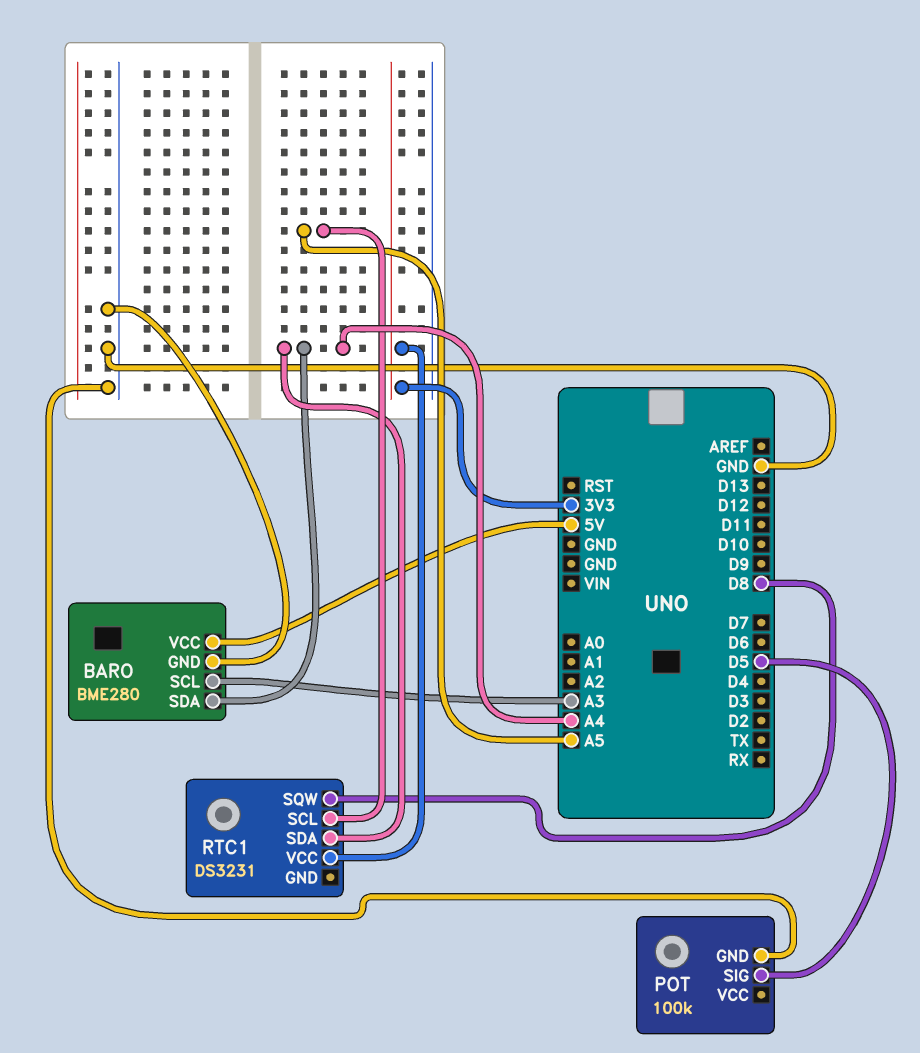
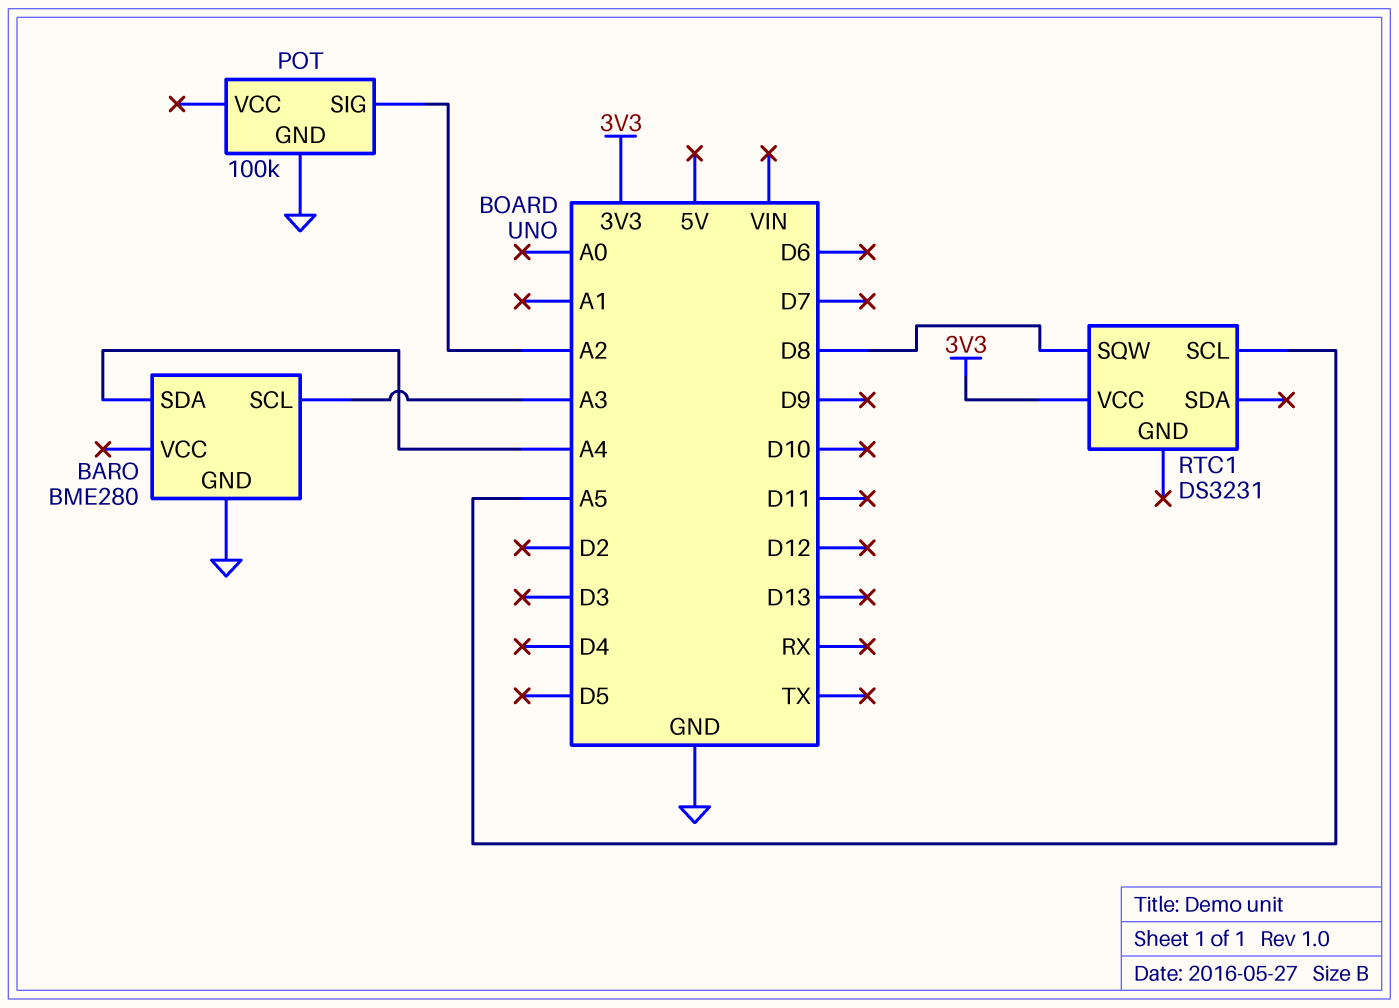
BARO pin VCC: 5V -> none
POT pin SIG: D5 -> A2
RTC1 pin SDA: A4 -> none

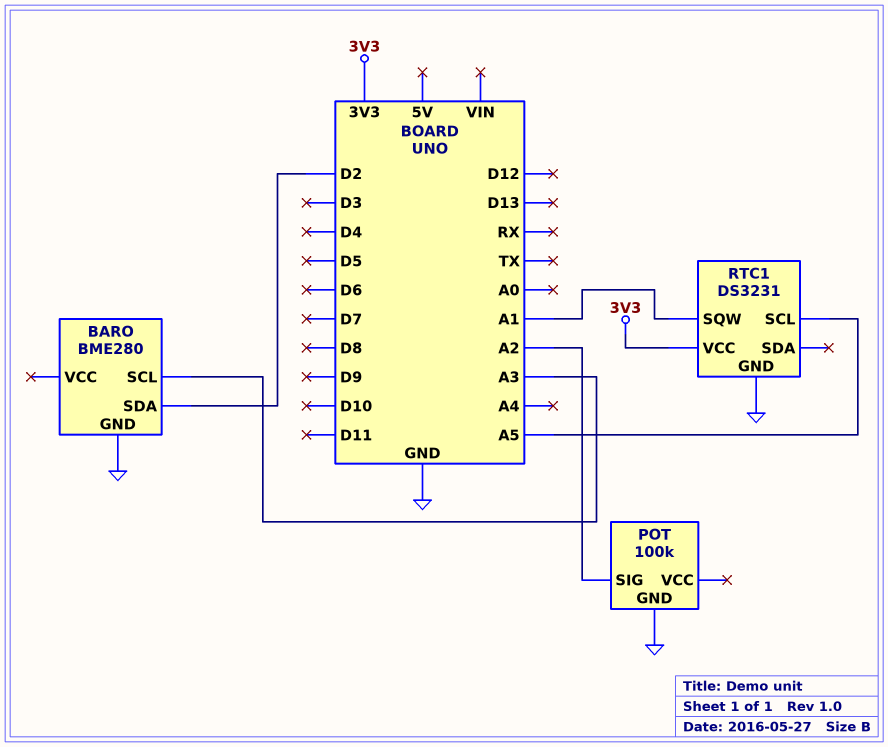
BARO pin SDA: A4 -> D2
RTC1 pin GND: none -> GND
RTC1 pin SQW: D8 -> A1

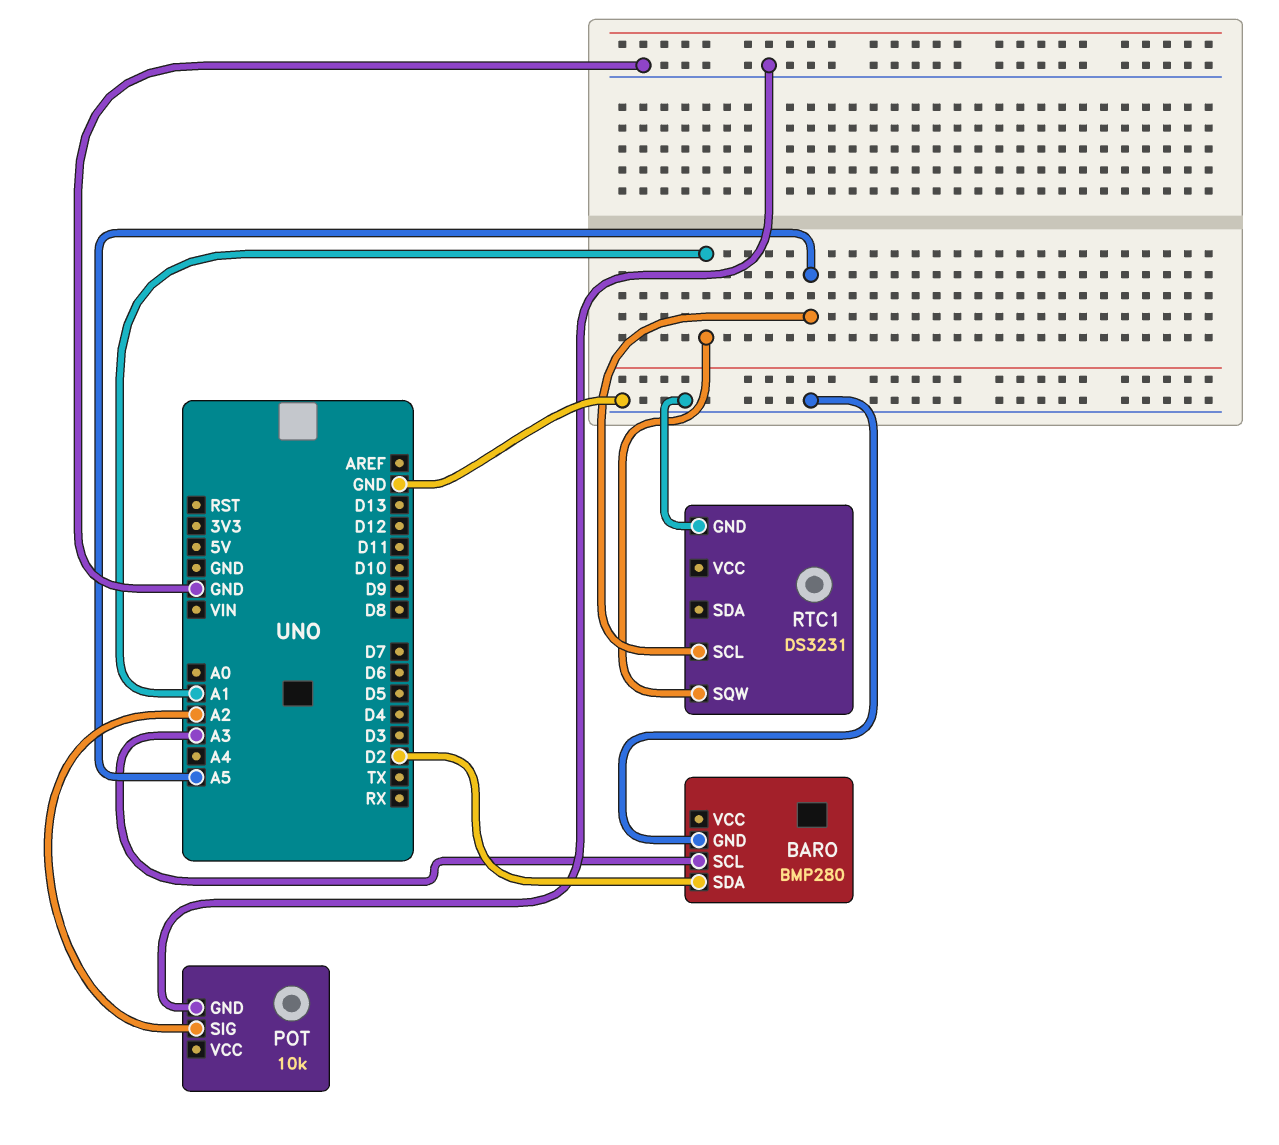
BARO: BME280 -> BMP280
POT: 100k -> 10k
RTC1 pin VCC: 3V3 -> none

